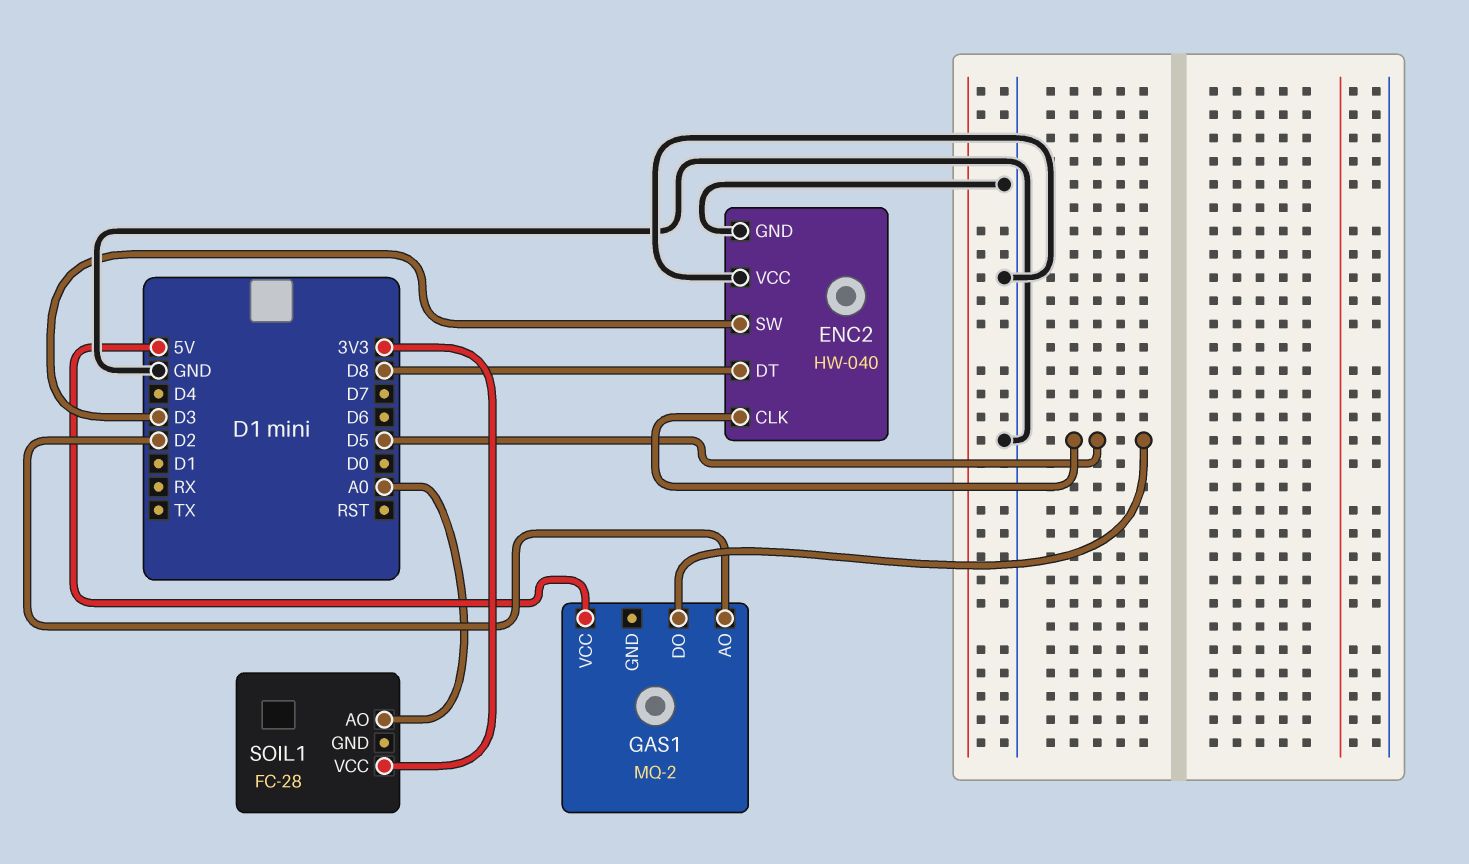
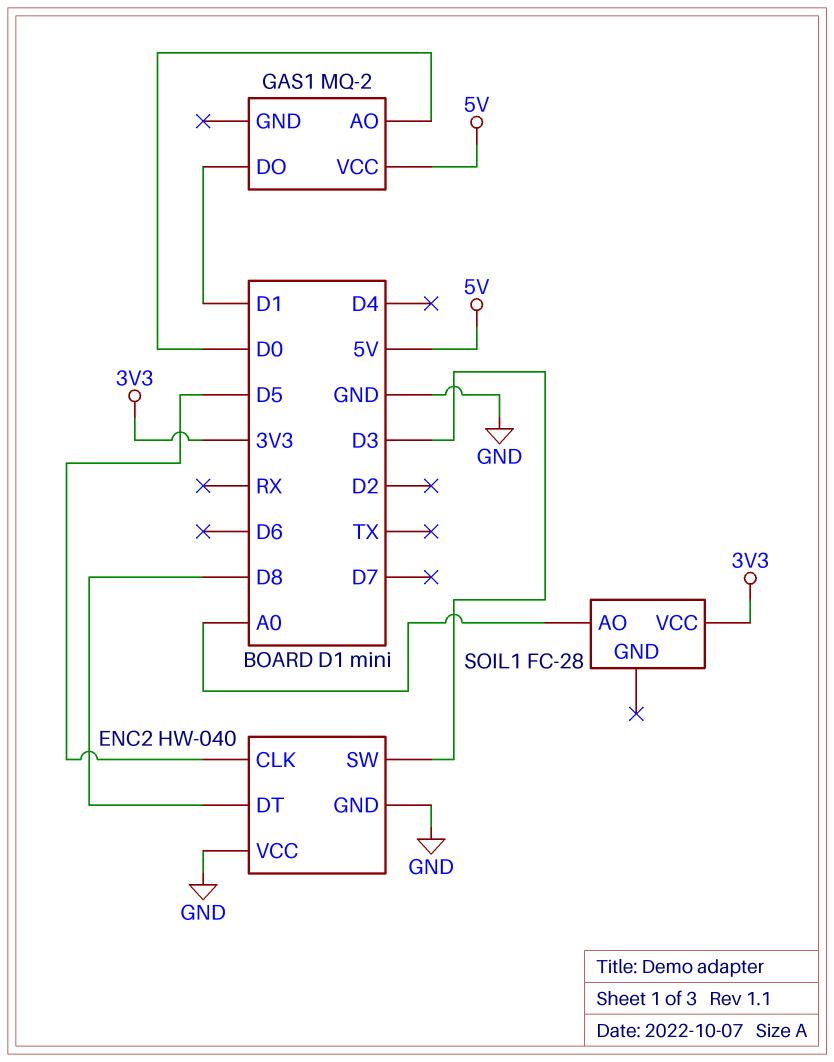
GAS1 pin AO: D2 -> D0
GAS1 pin DO: D5 -> D1

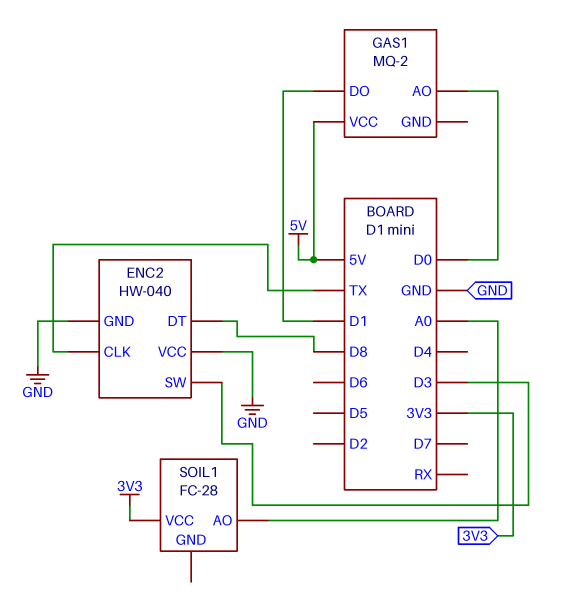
ENC2 pin CLK: D5 -> TX

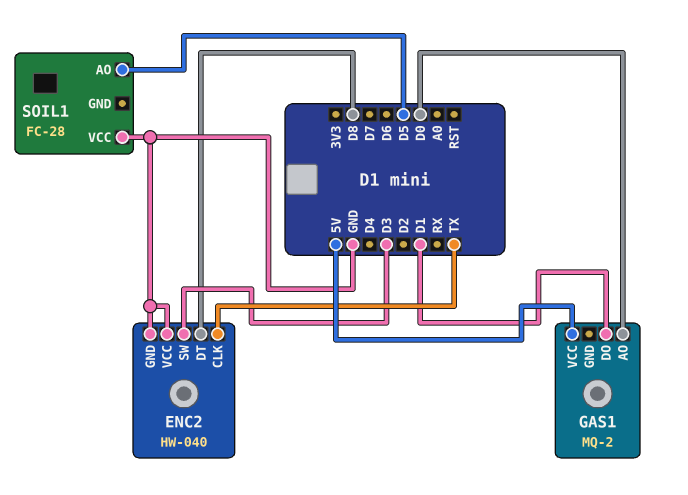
SOIL1 pin AO: A0 -> D5
SOIL1 pin VCC: 3V3 -> GND

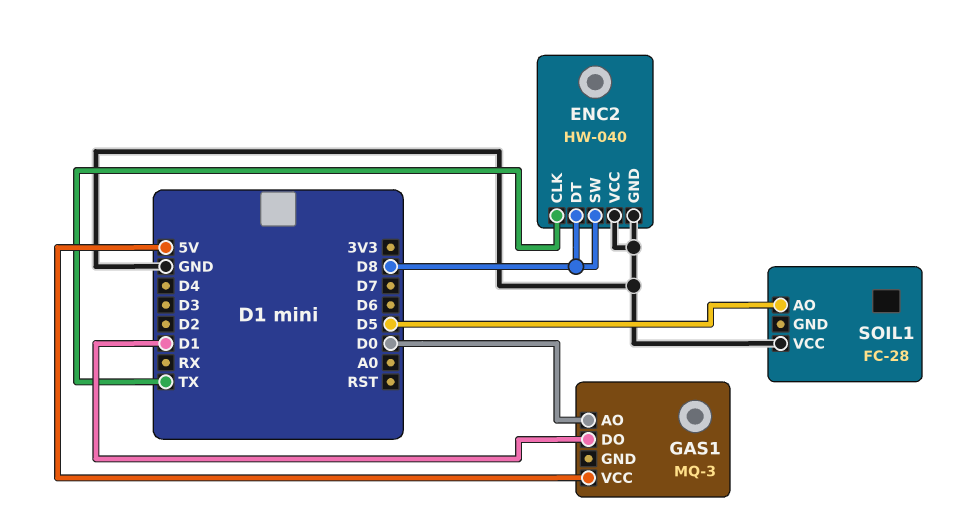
ENC2 pin SW: D3 -> D8
GAS1: MQ-2 -> MQ-3

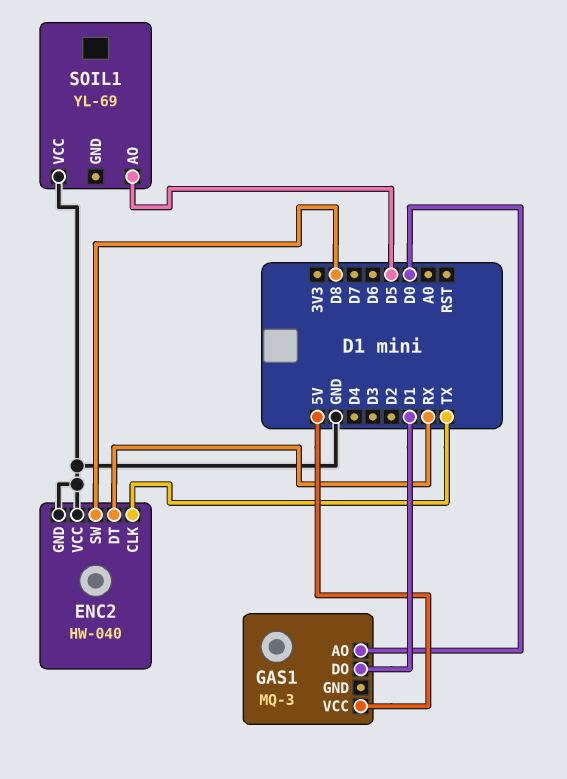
ENC2 pin DT: D8 -> RX
SOIL1: FC-28 -> YL-69

